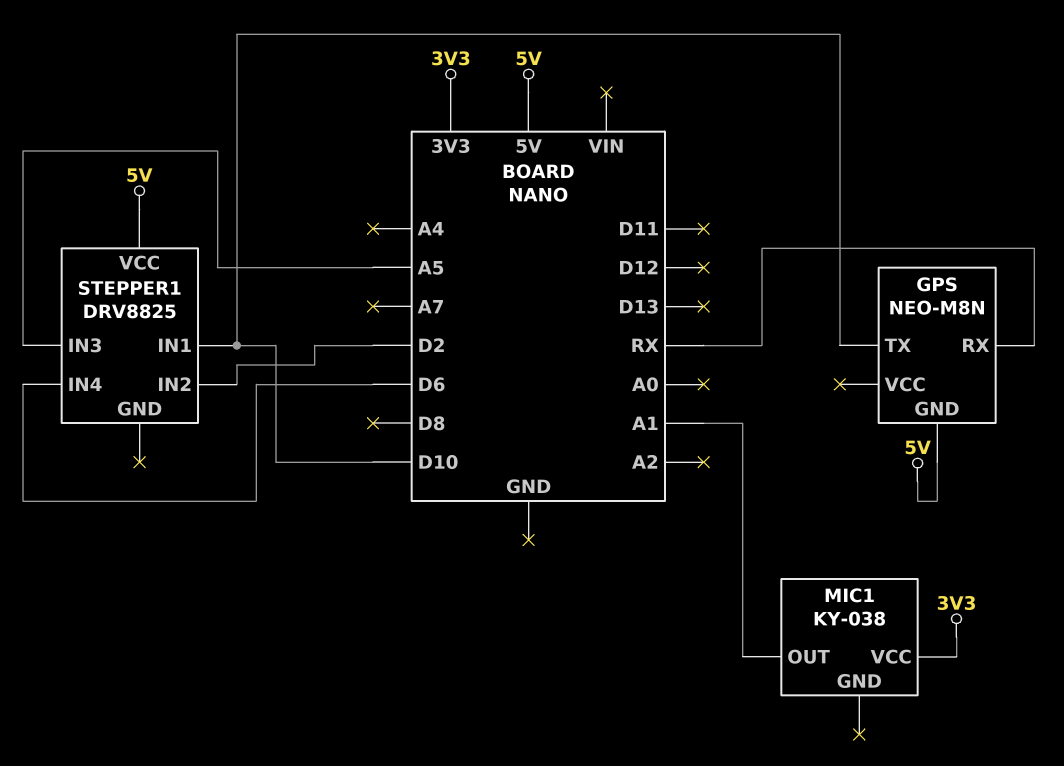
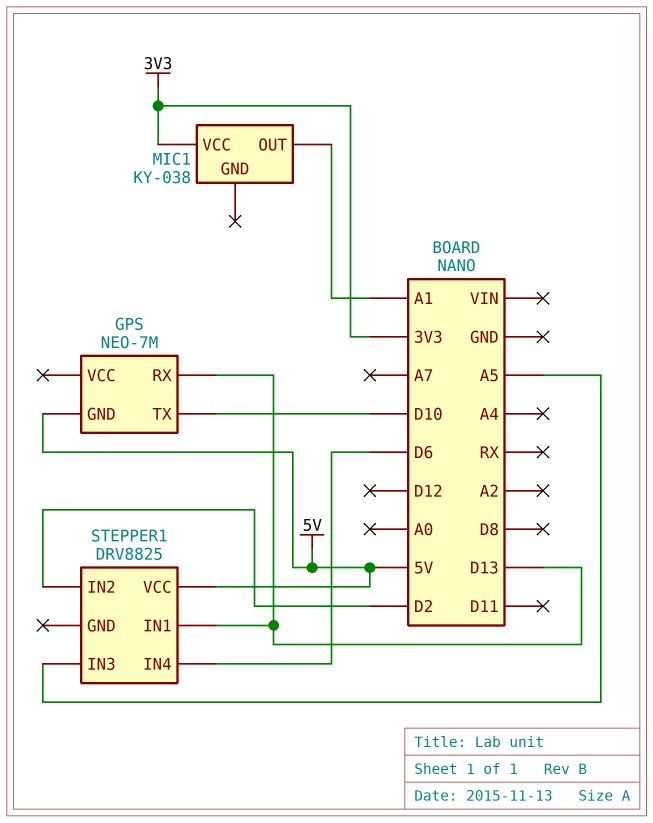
GPS: NEO-M8N -> NEO-7M
GPS pin RX: RX -> D13
STEPPER1 pin IN1: D10 -> D13

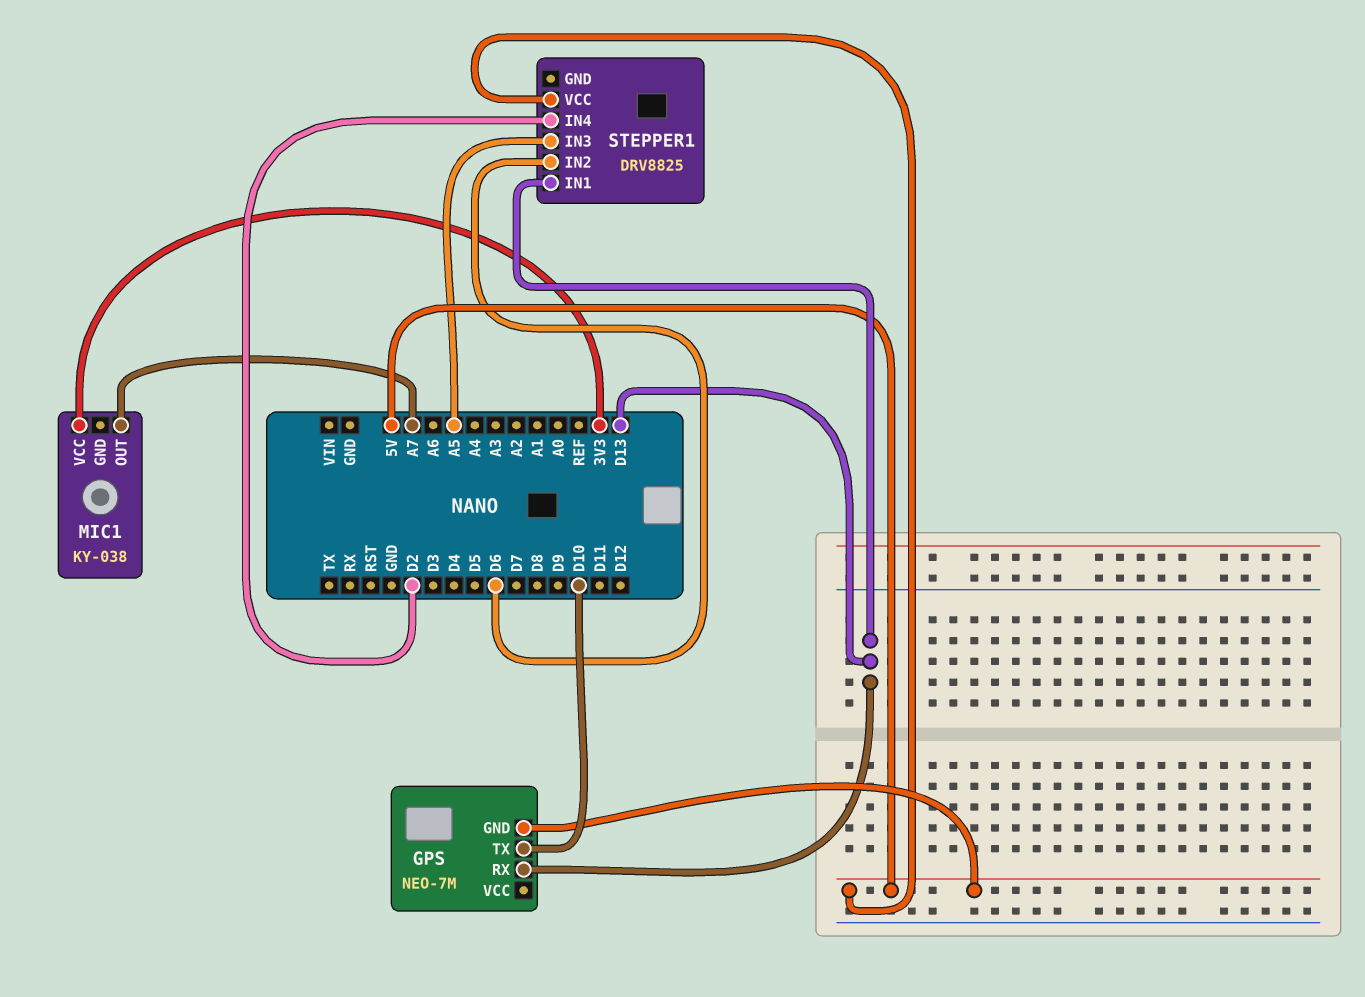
MIC1 pin OUT: A1 -> A7
STEPPER1 pin IN2: D2 -> D6
STEPPER1 pin IN4: D6 -> D2

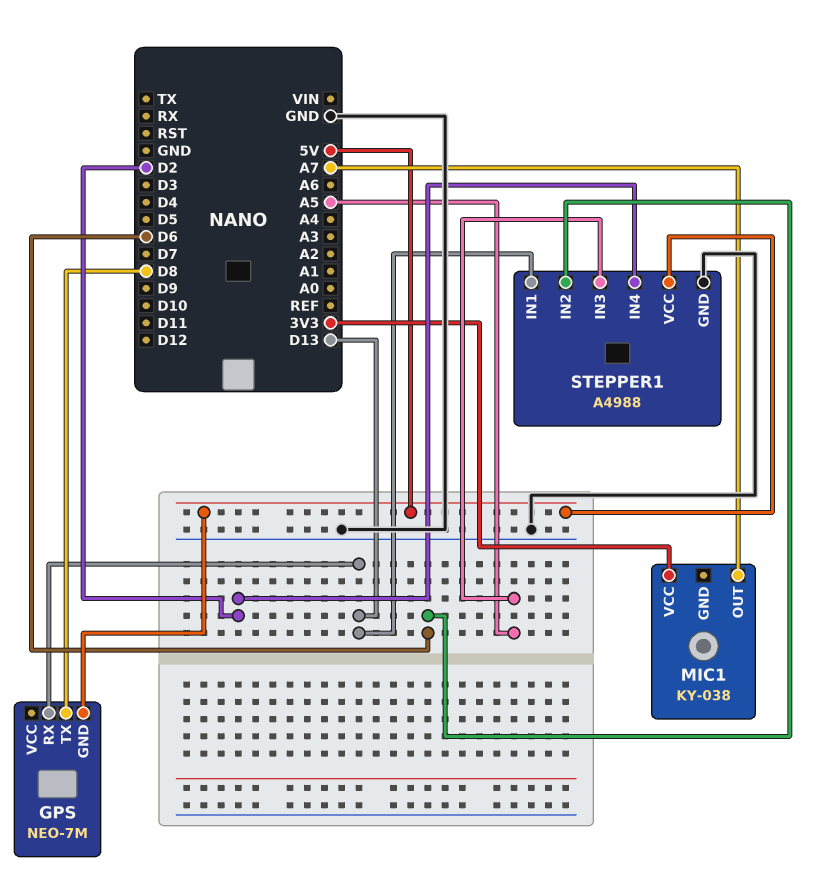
GPS pin TX: D10 -> D8
STEPPER1: DRV8825 -> A4988
STEPPER1 pin GND: none -> GND

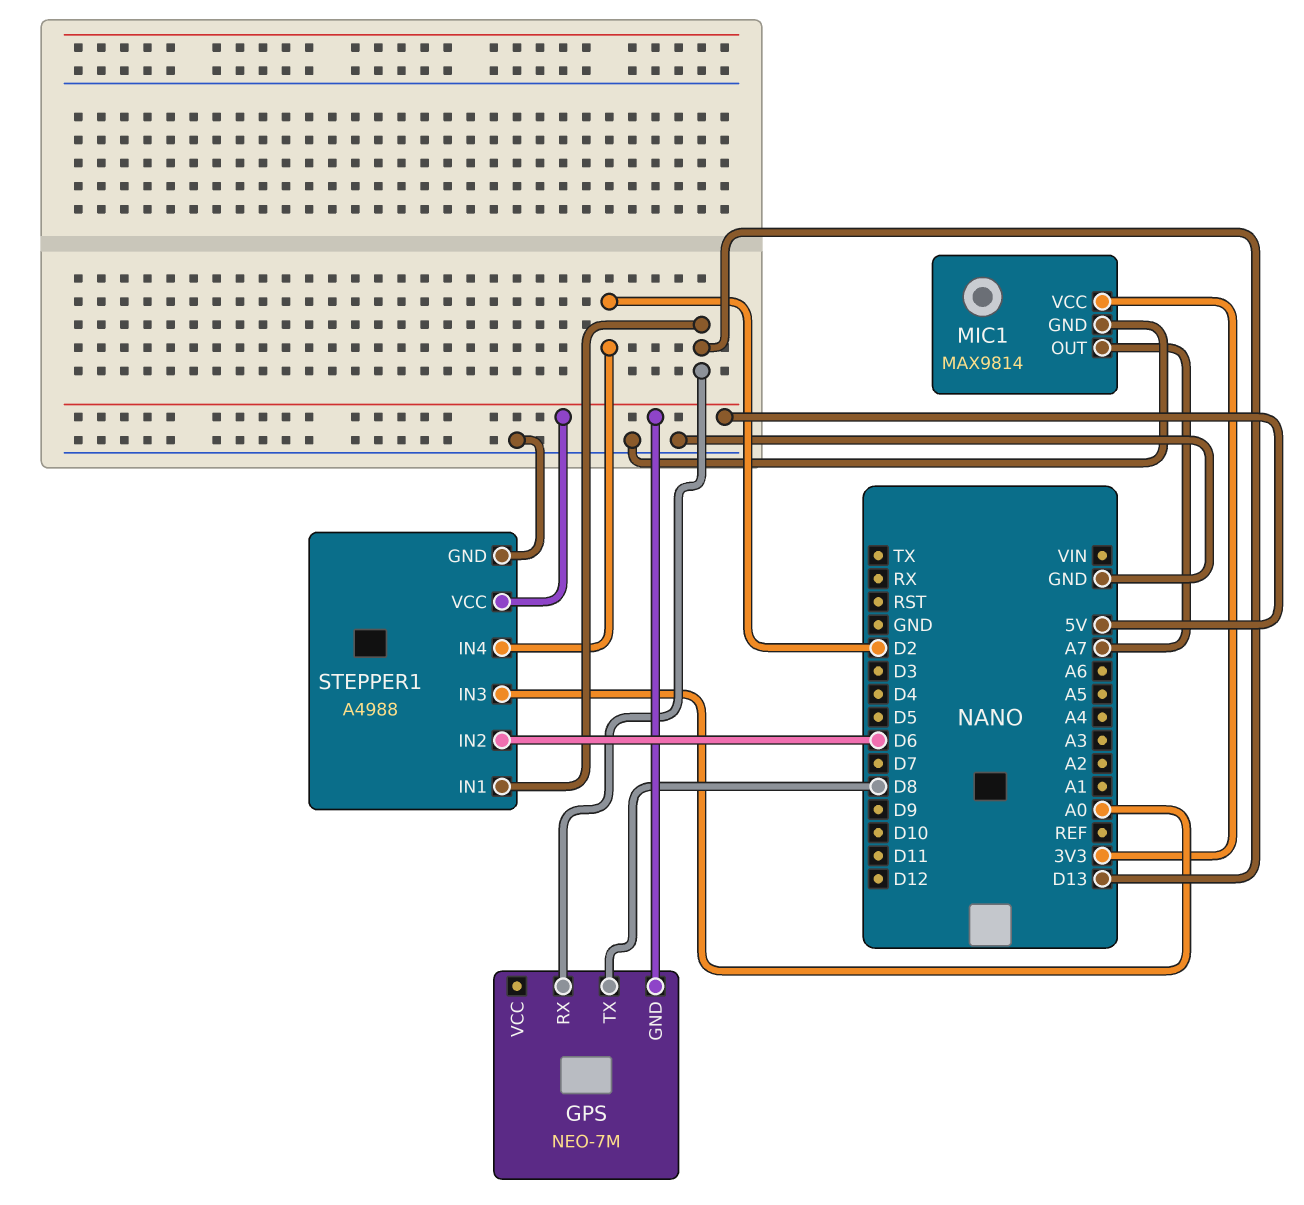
MIC1: KY-038 -> MAX9814
MIC1 pin GND: none -> GND
STEPPER1 pin IN3: A5 -> A0

